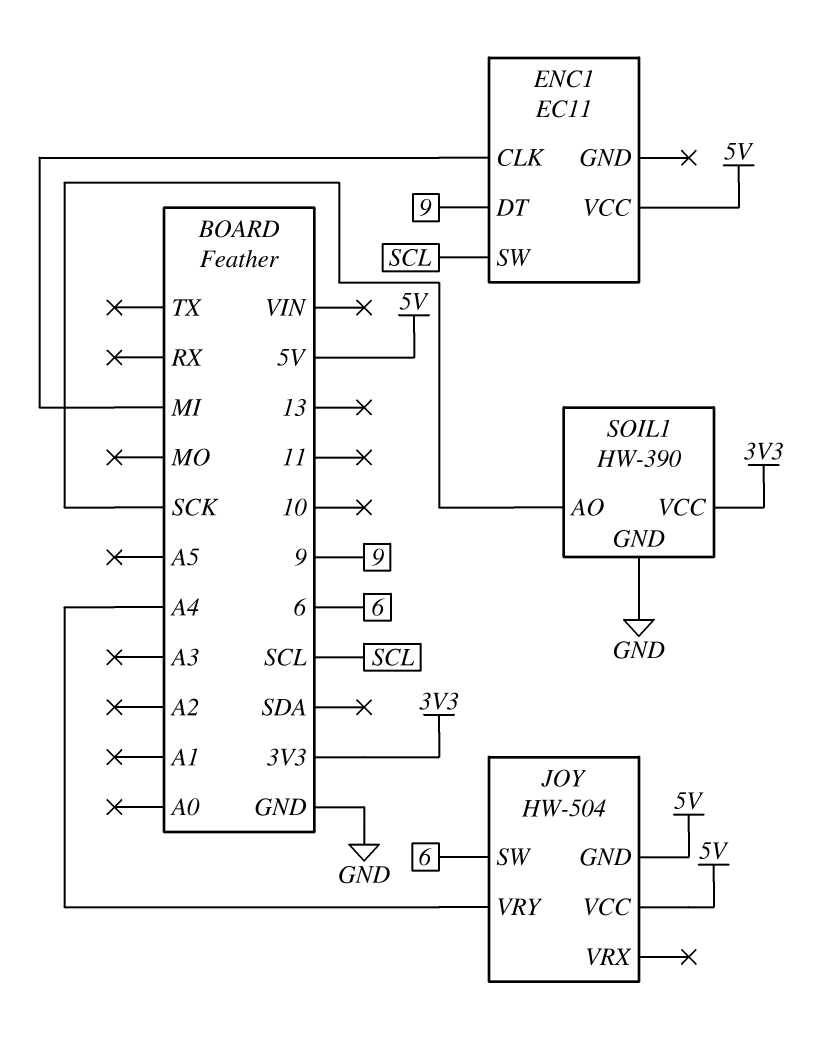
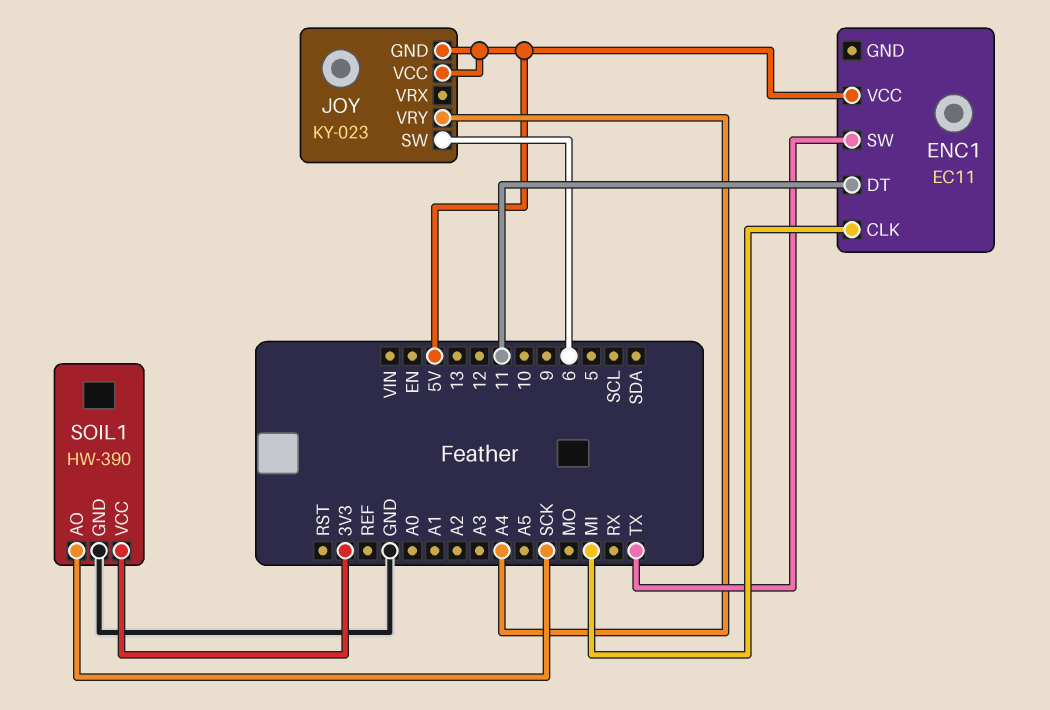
ENC1 pin DT: 9 -> 11
ENC1 pin SW: SCL -> TX
JOY: HW-504 -> KY-023

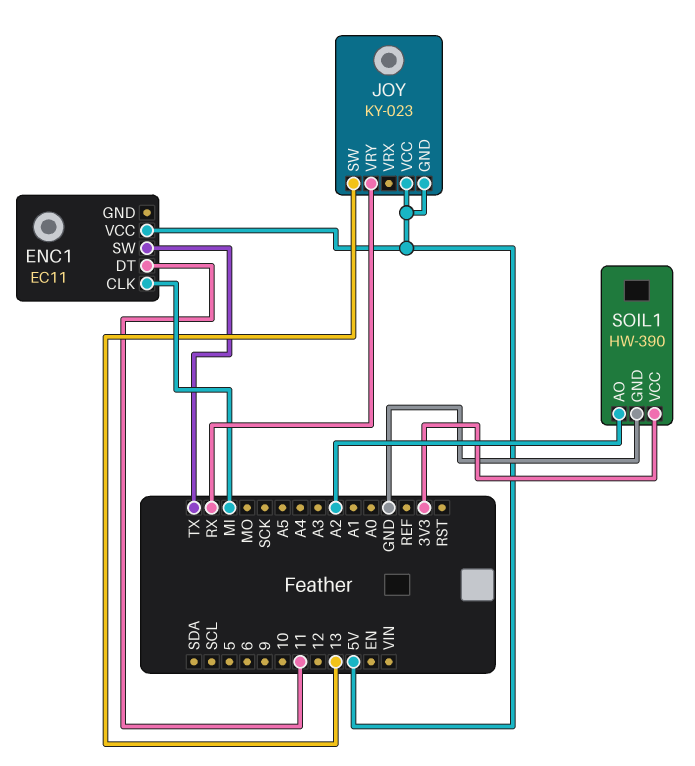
JOY pin SW: 6 -> 13
JOY pin VRY: A4 -> RX
SOIL1 pin AO: SCK -> A2

